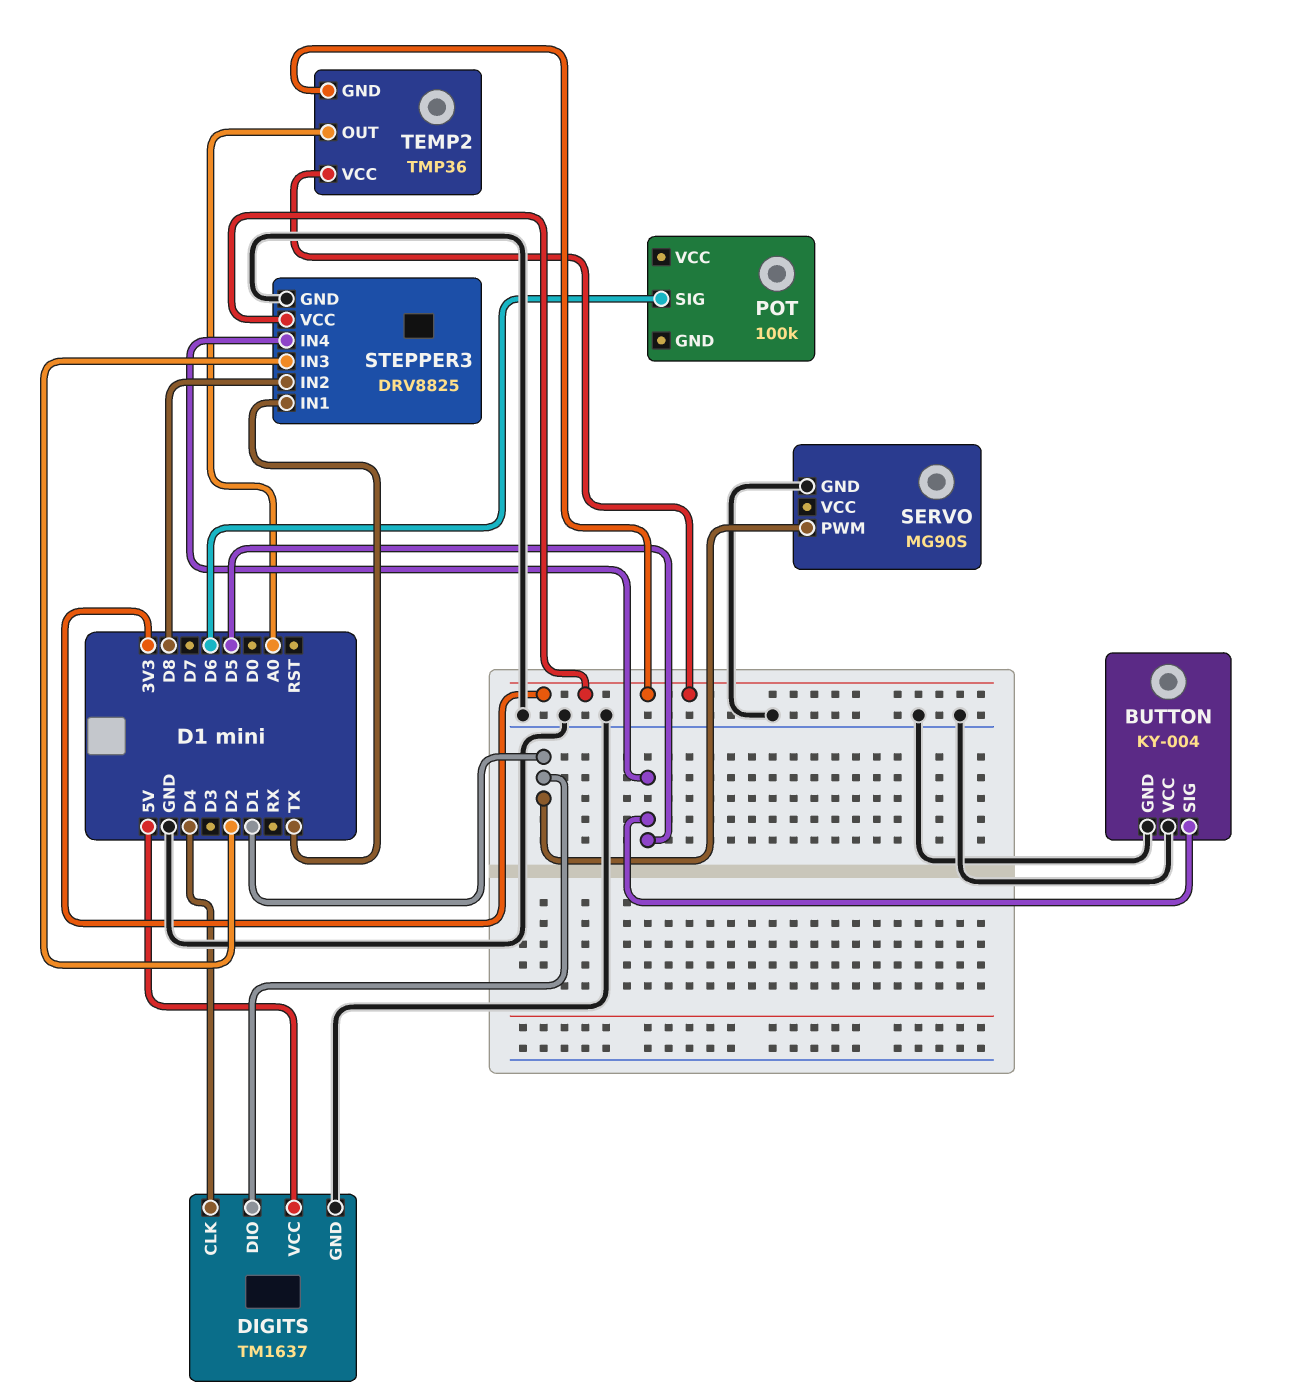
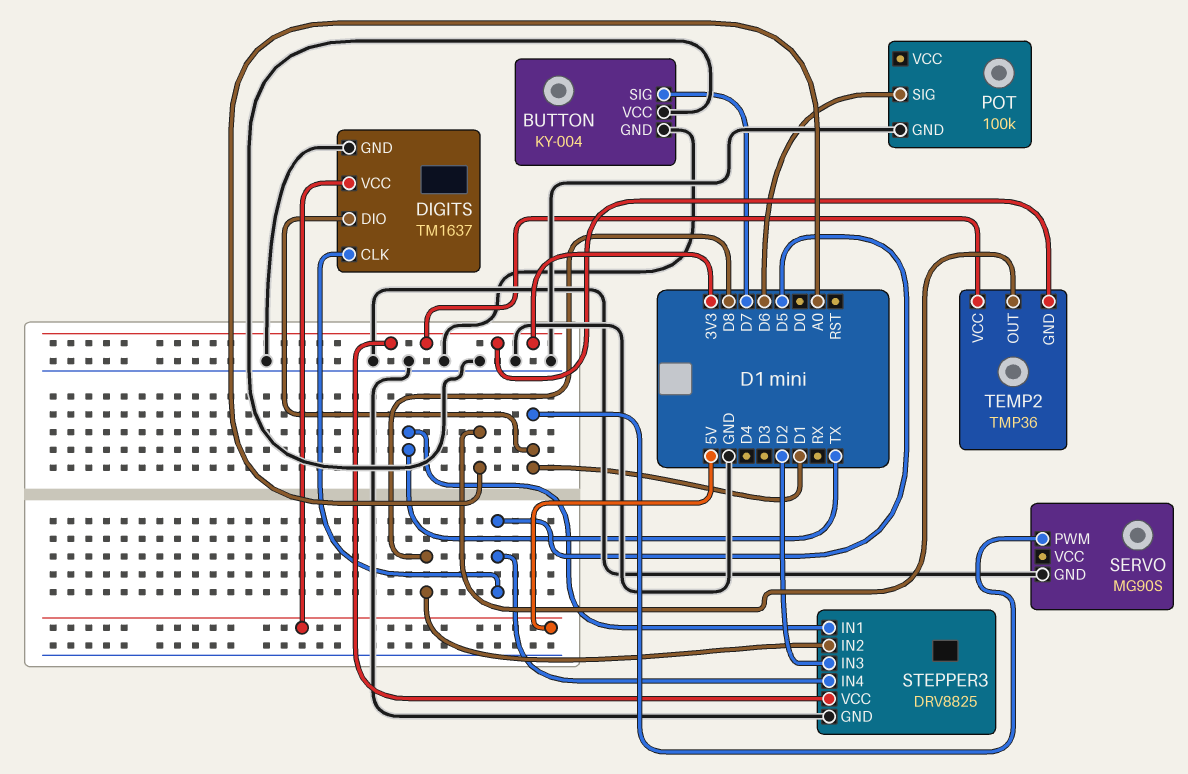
BUTTON pin SIG: D5 -> D7
DIGITS pin CLK: D4 -> D5
POT pin GND: none -> GND

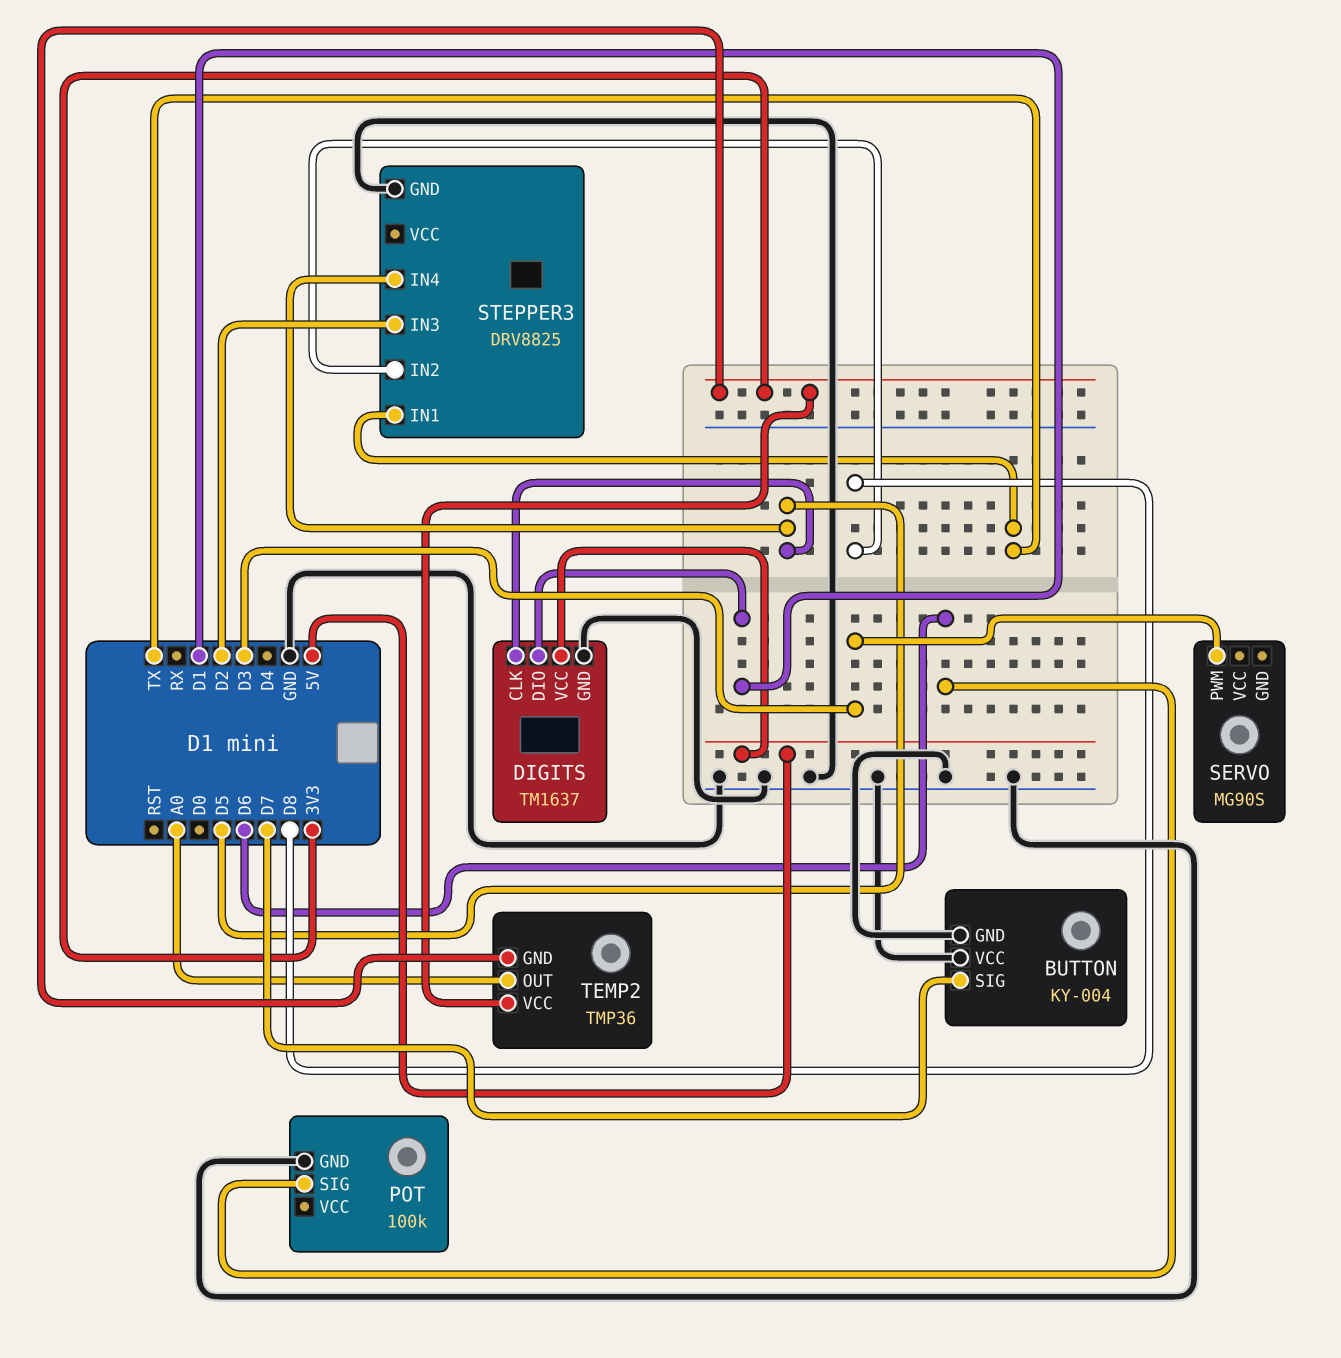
SERVO pin GND: GND -> none
SERVO pin PWM: D1 -> D3
STEPPER3 pin VCC: 3V3 -> none

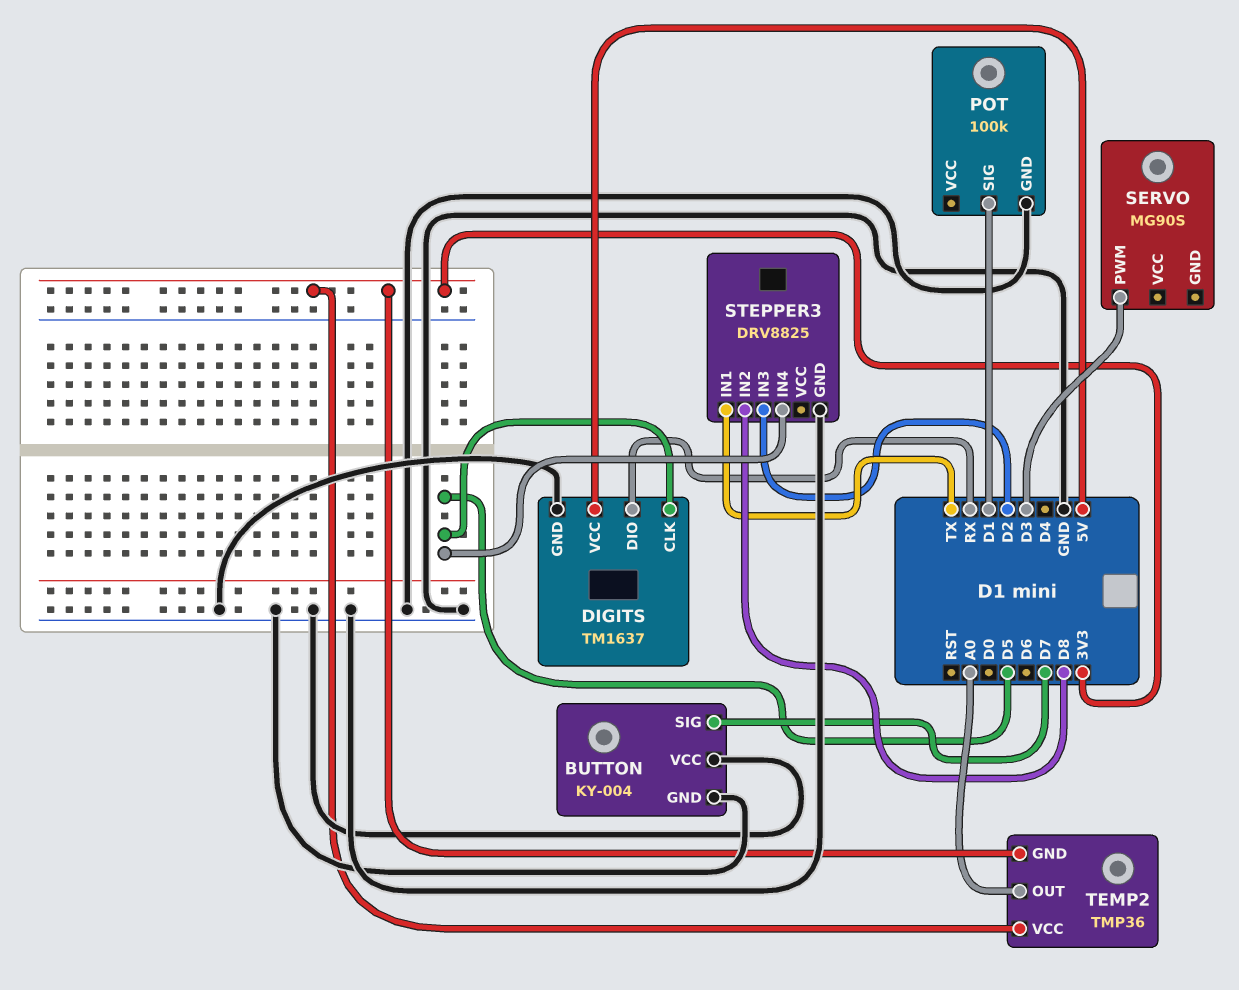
DIGITS pin DIO: D1 -> RX
POT pin SIG: D6 -> D1

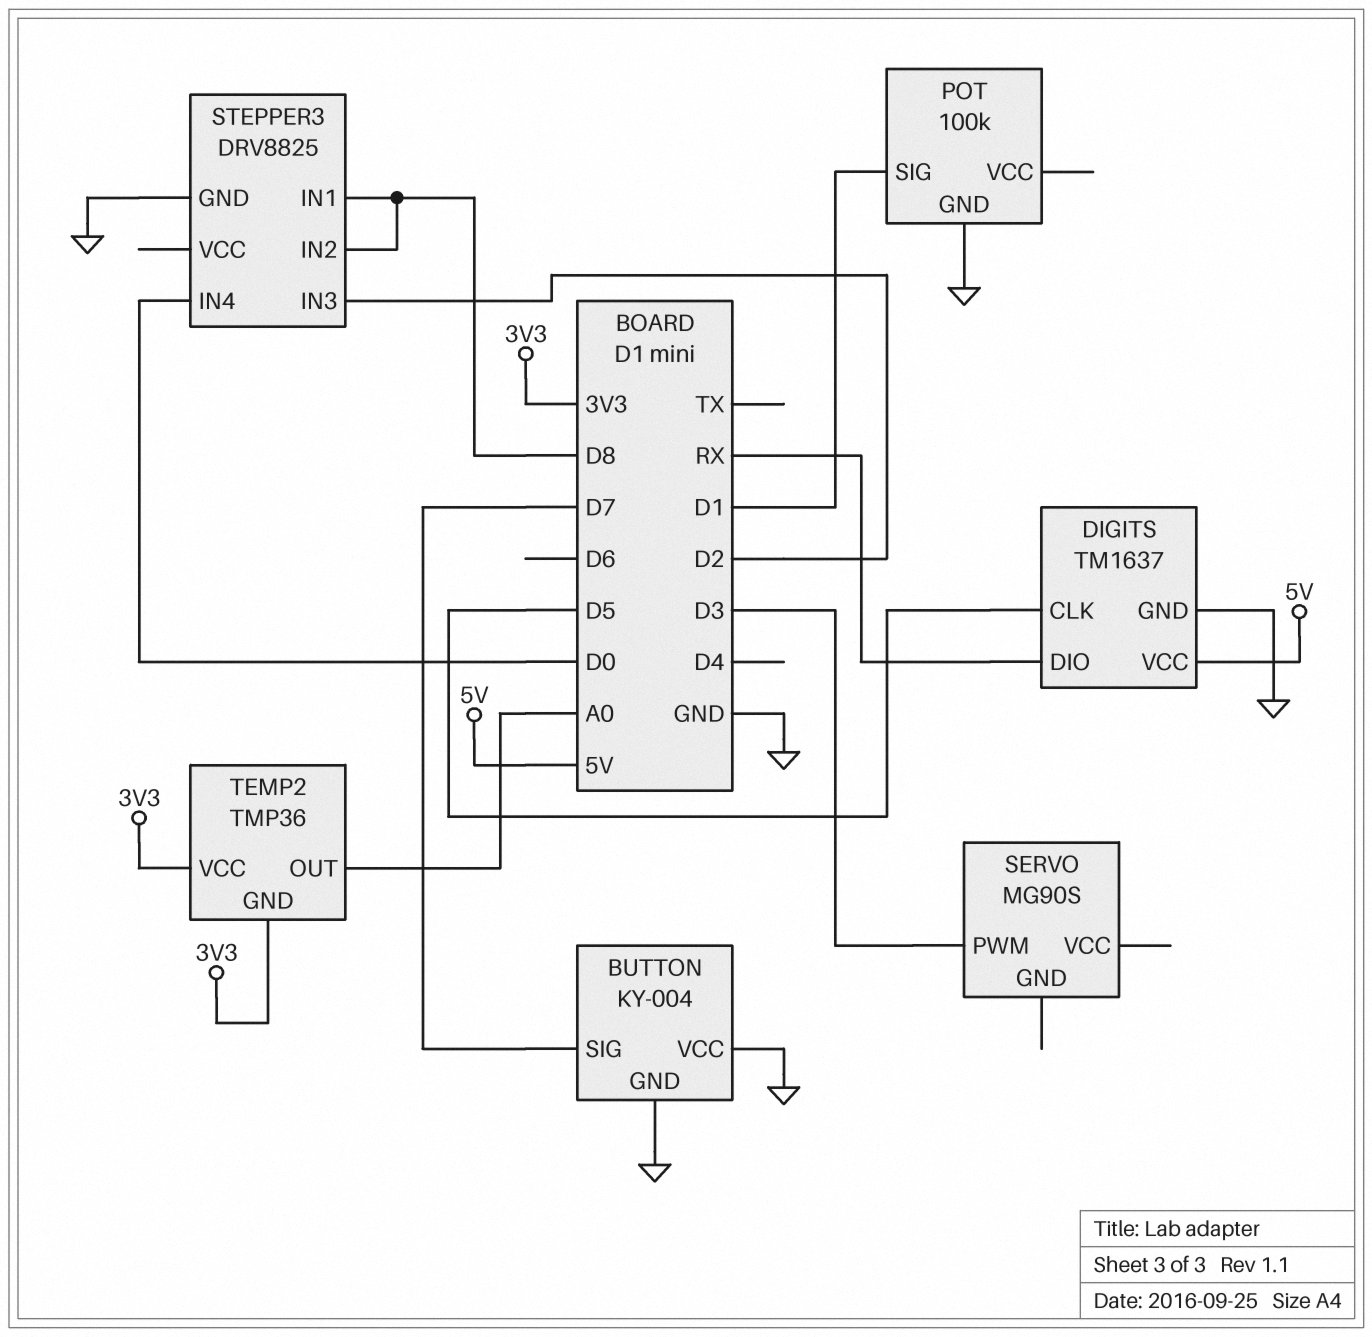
STEPPER3 pin IN1: TX -> D8
STEPPER3 pin IN4: D5 -> D0

